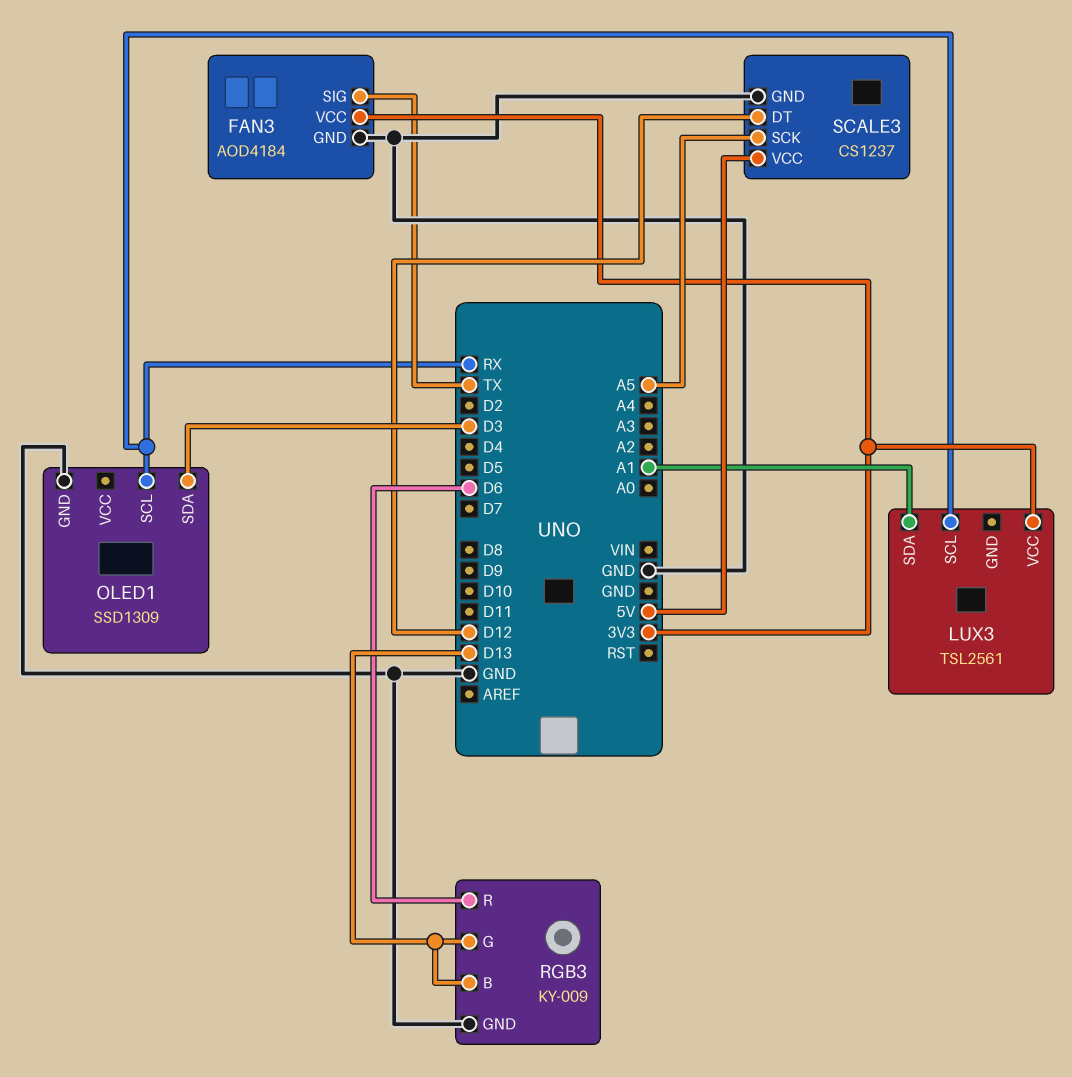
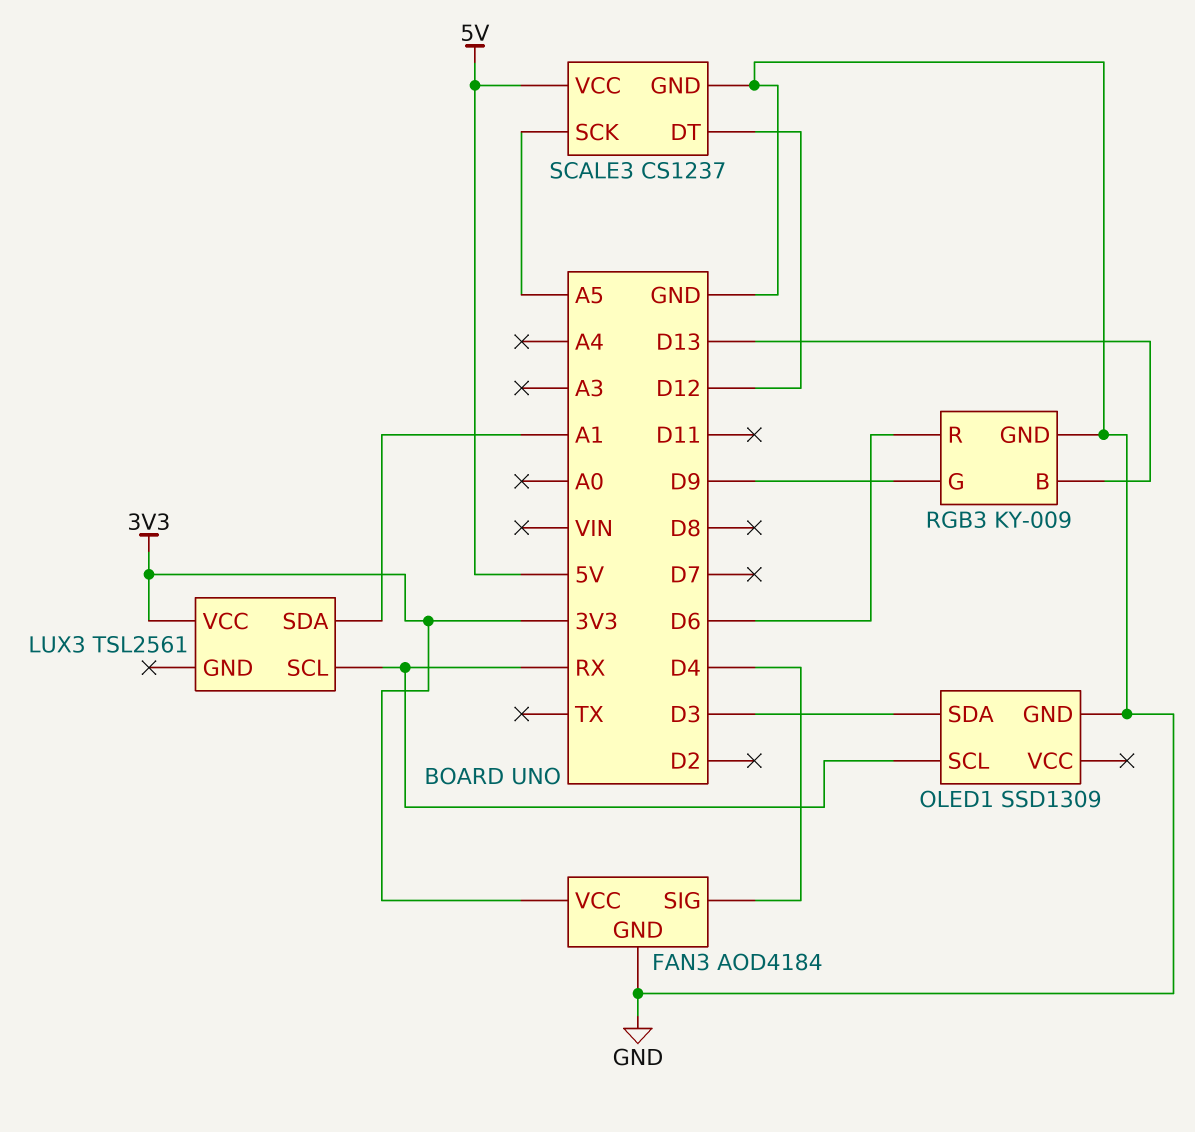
FAN3 pin SIG: TX -> D4
RGB3 pin G: D13 -> D9

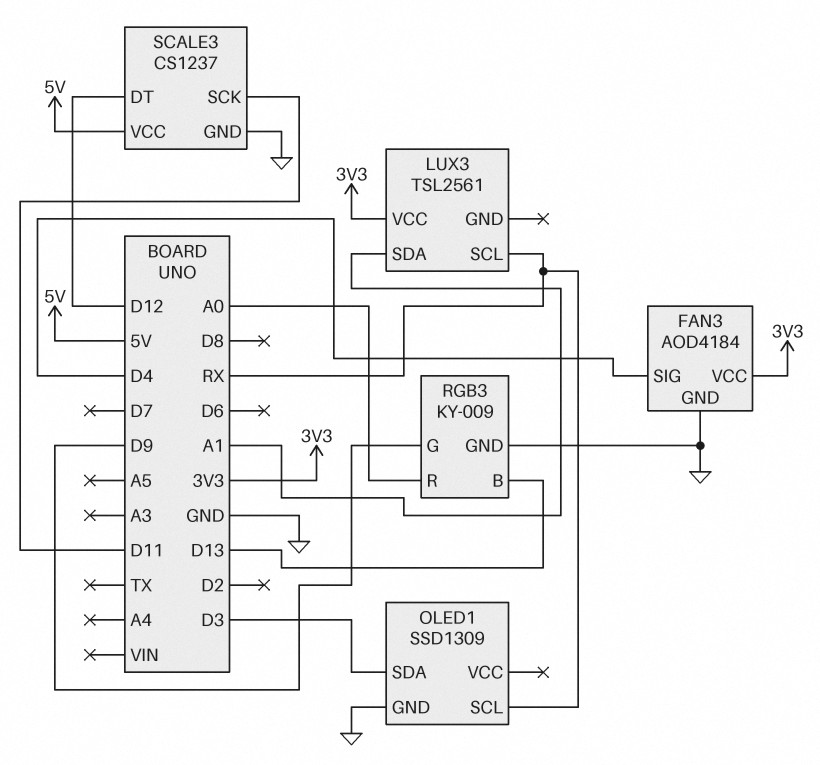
RGB3 pin R: D6 -> A0
SCALE3 pin SCK: A5 -> D11

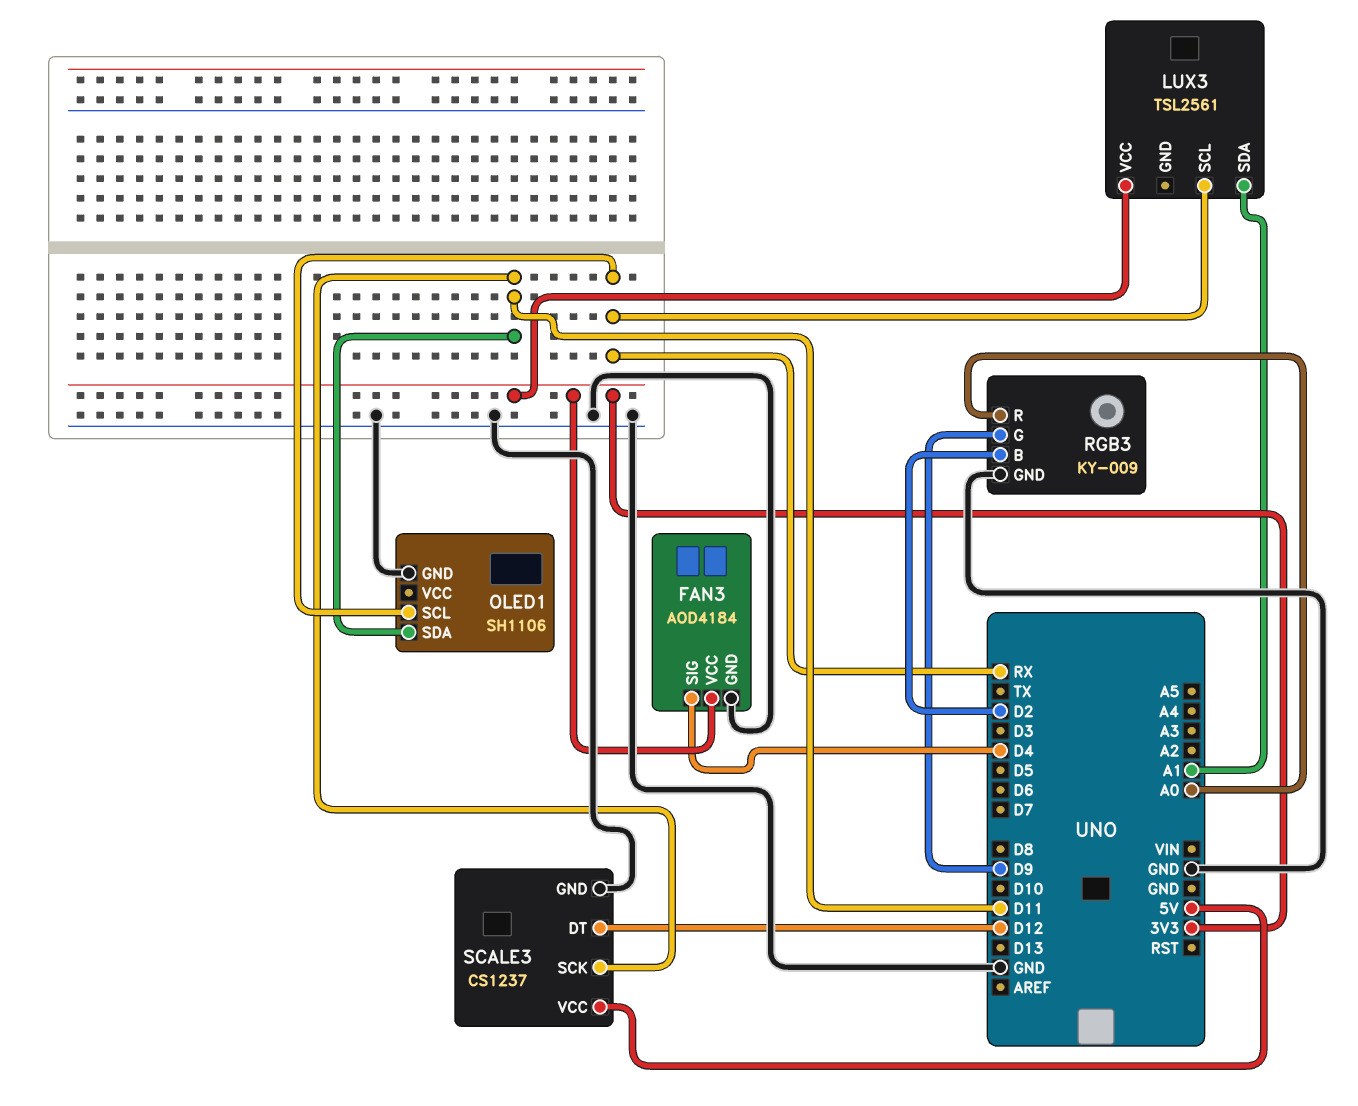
OLED1: SSD1309 -> SH1106
OLED1 pin SDA: D3 -> D11
RGB3 pin B: D13 -> D2

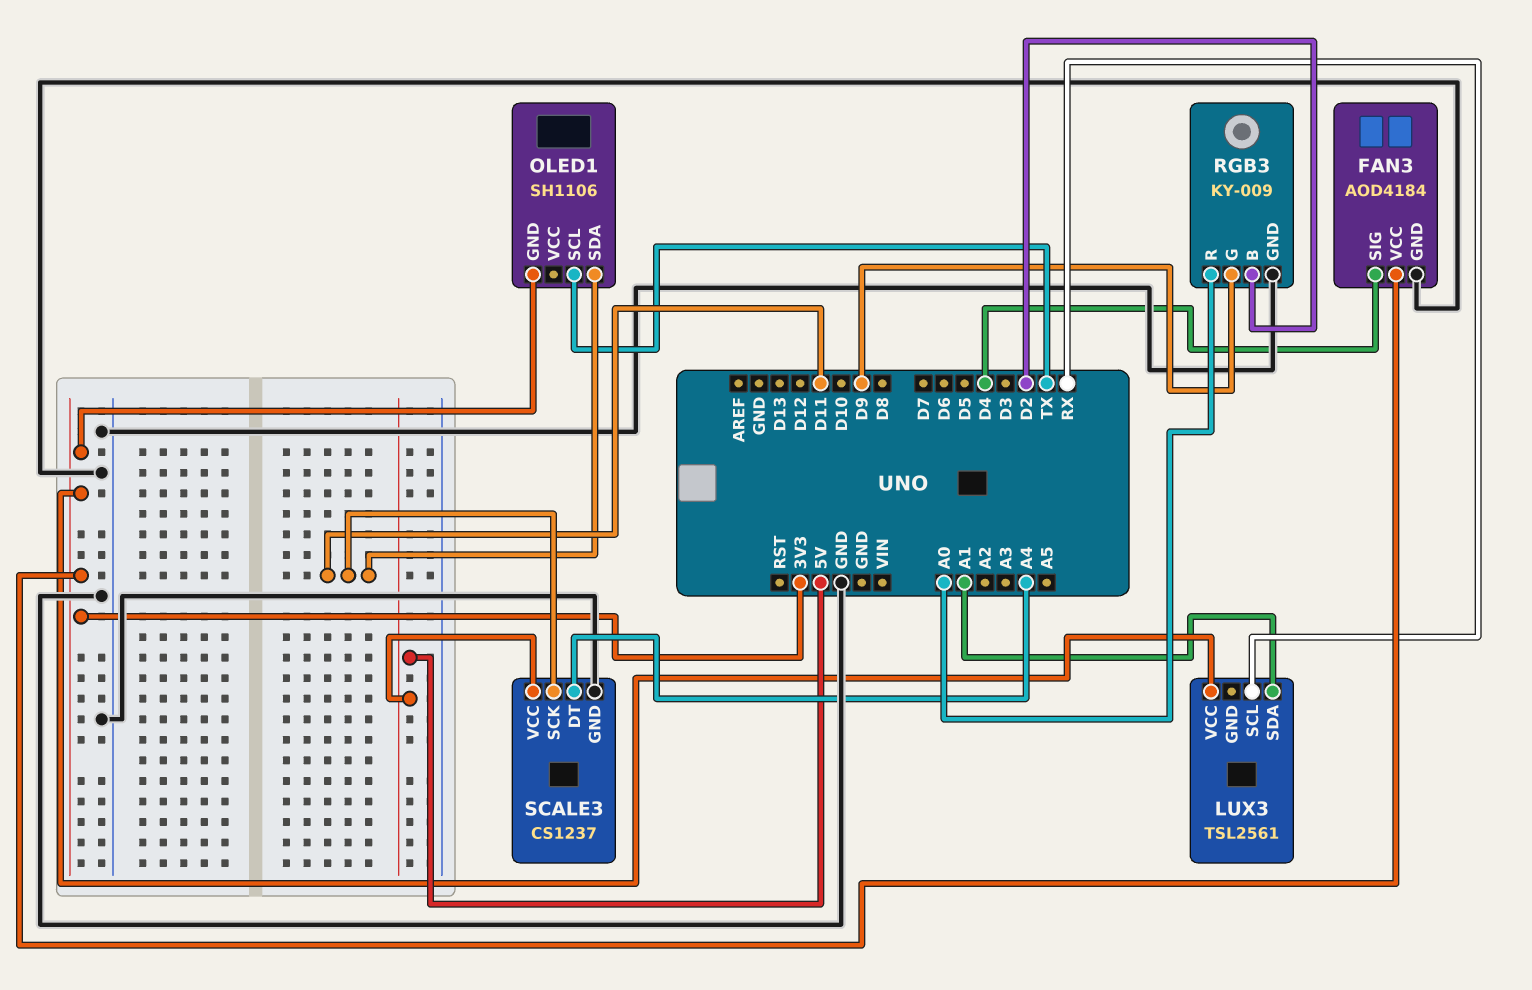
OLED1 pin GND: GND -> 3V3
OLED1 pin SCL: RX -> TX
SCALE3 pin DT: D12 -> A4

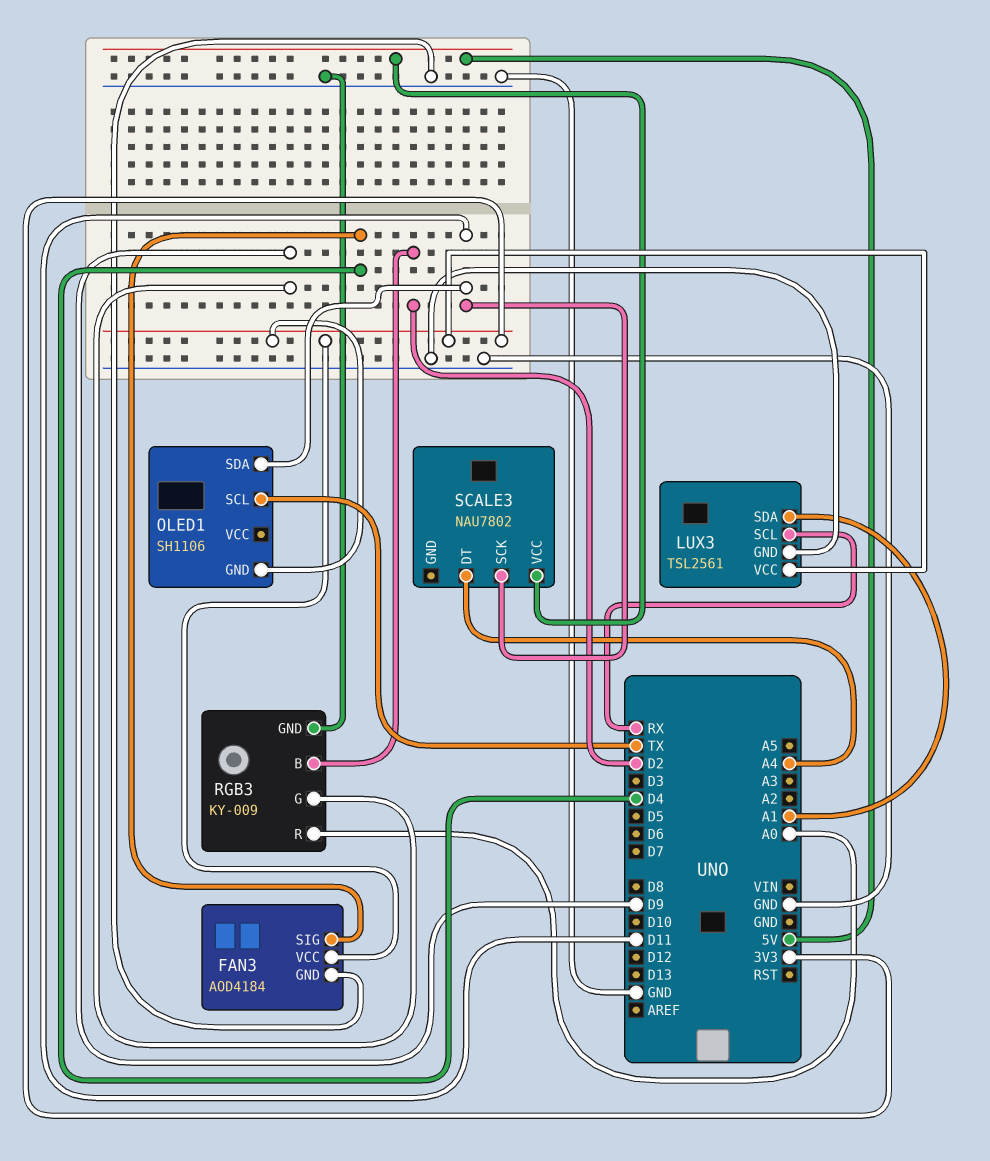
LUX3 pin GND: none -> GND
SCALE3: CS1237 -> NAU7802
SCALE3 pin GND: GND -> none

